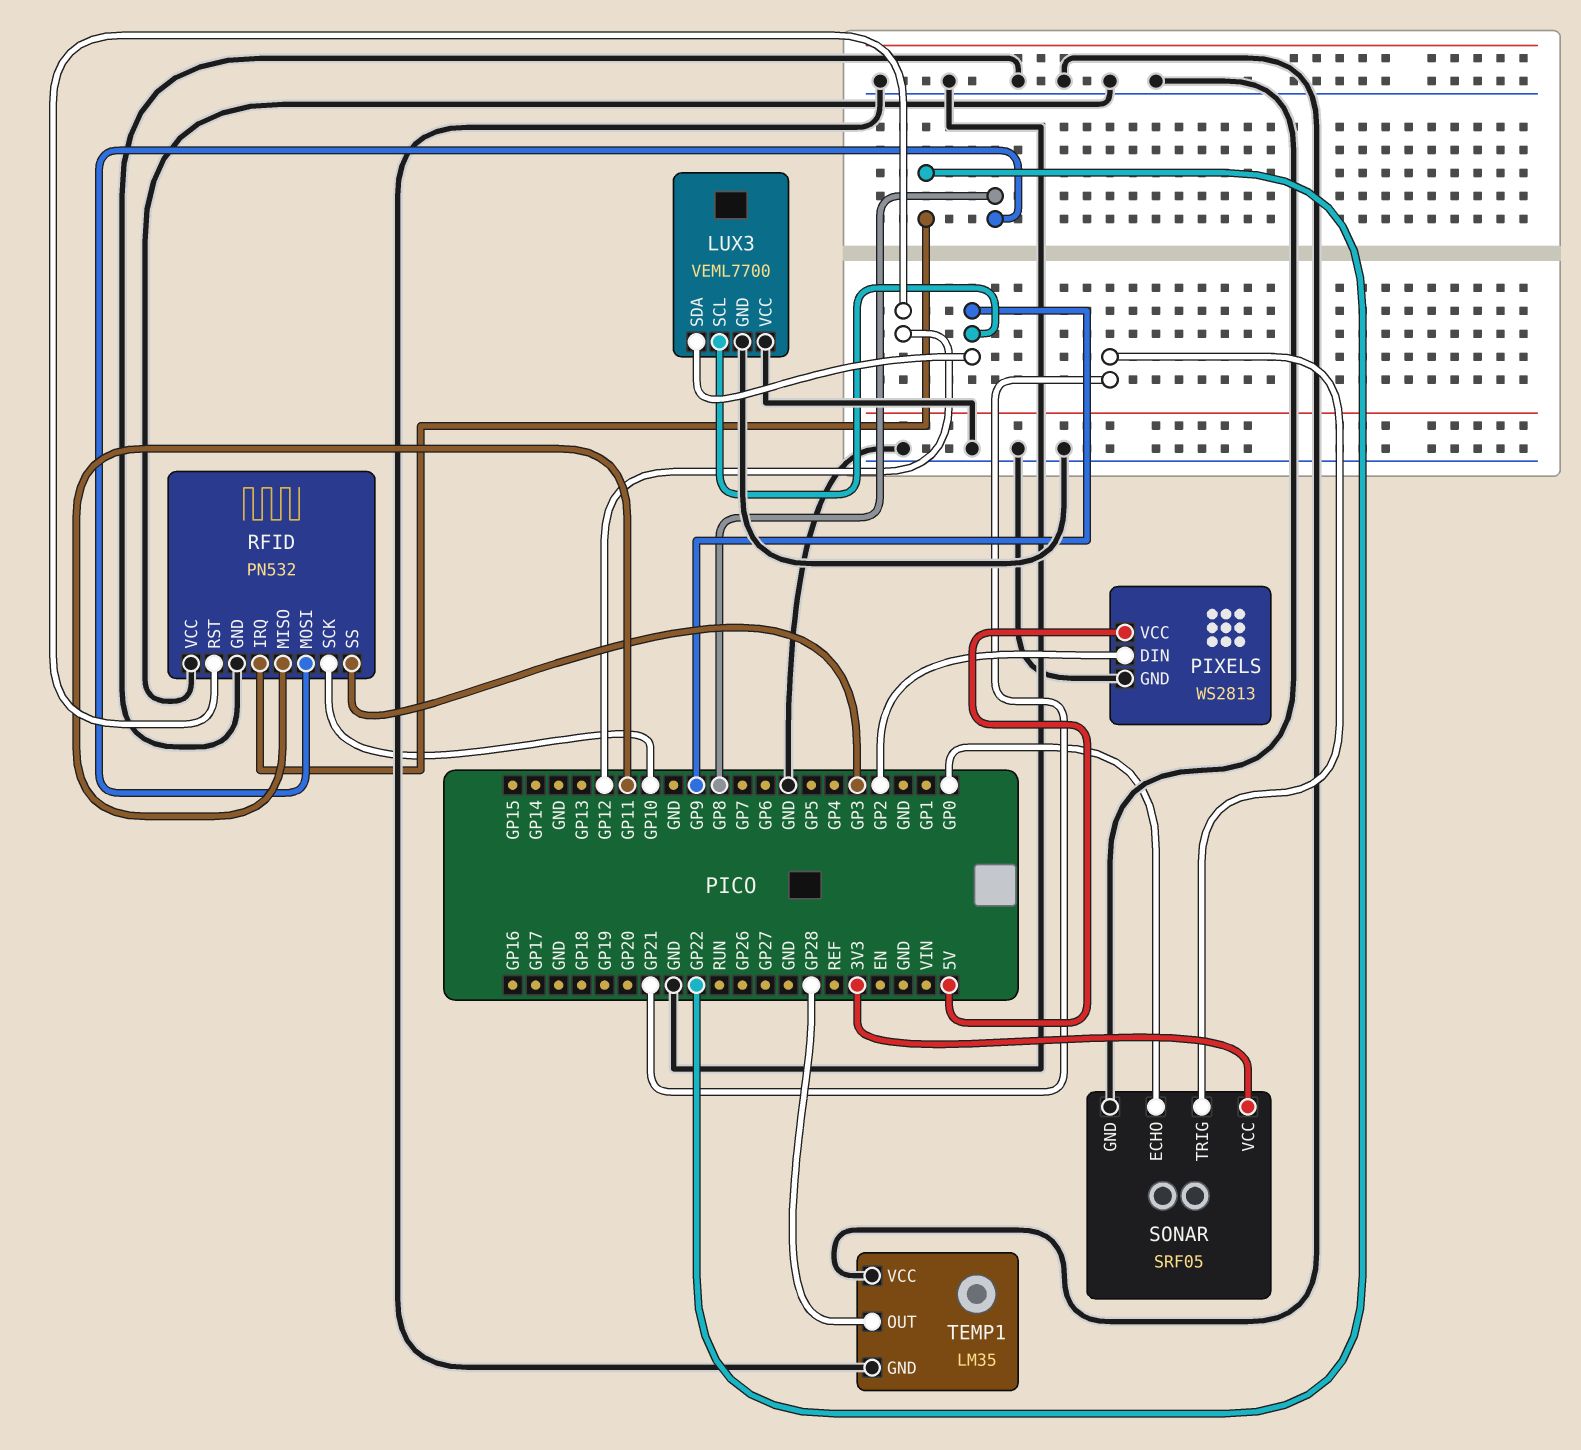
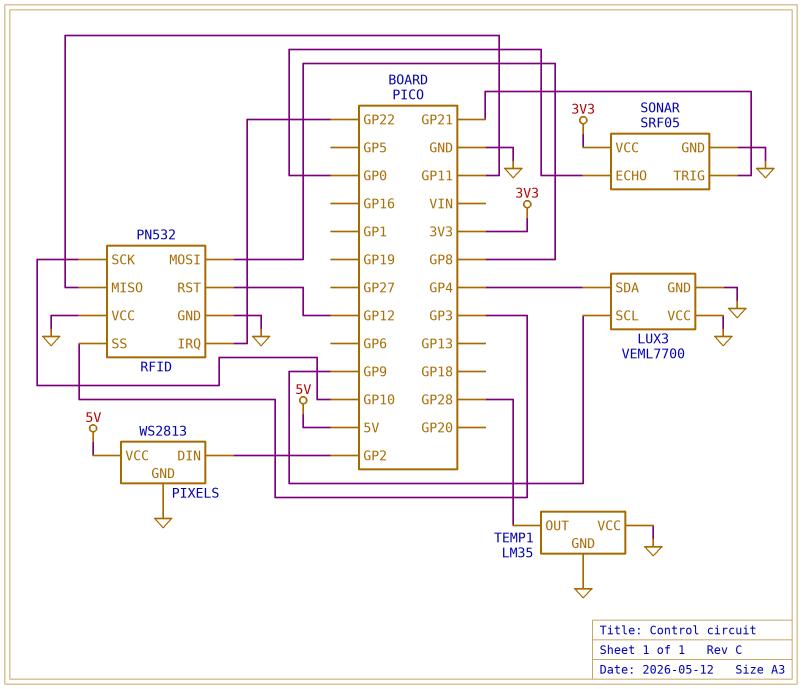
LUX3 pin SDA: GP9 -> GP4

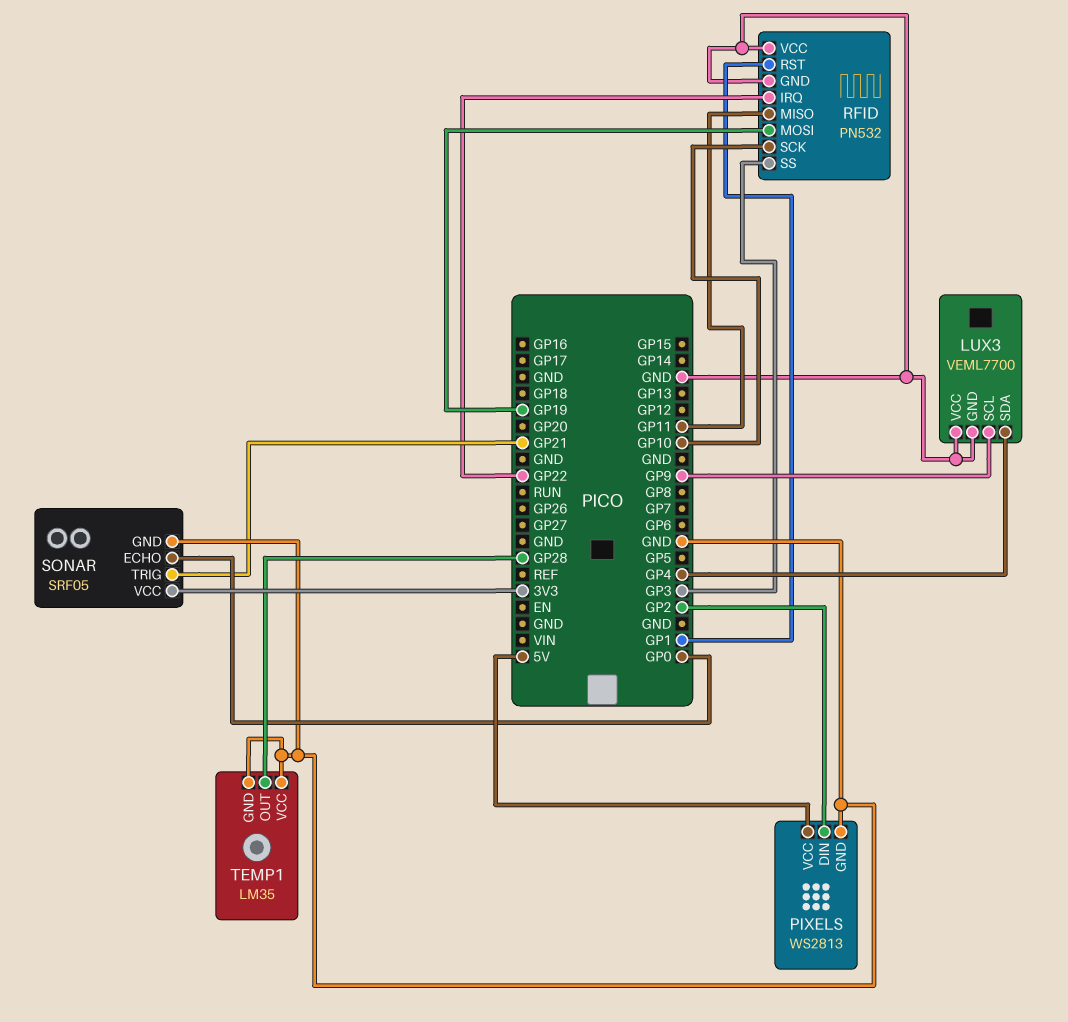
RFID pin MOSI: GP8 -> GP19
RFID pin RST: GP12 -> GP1

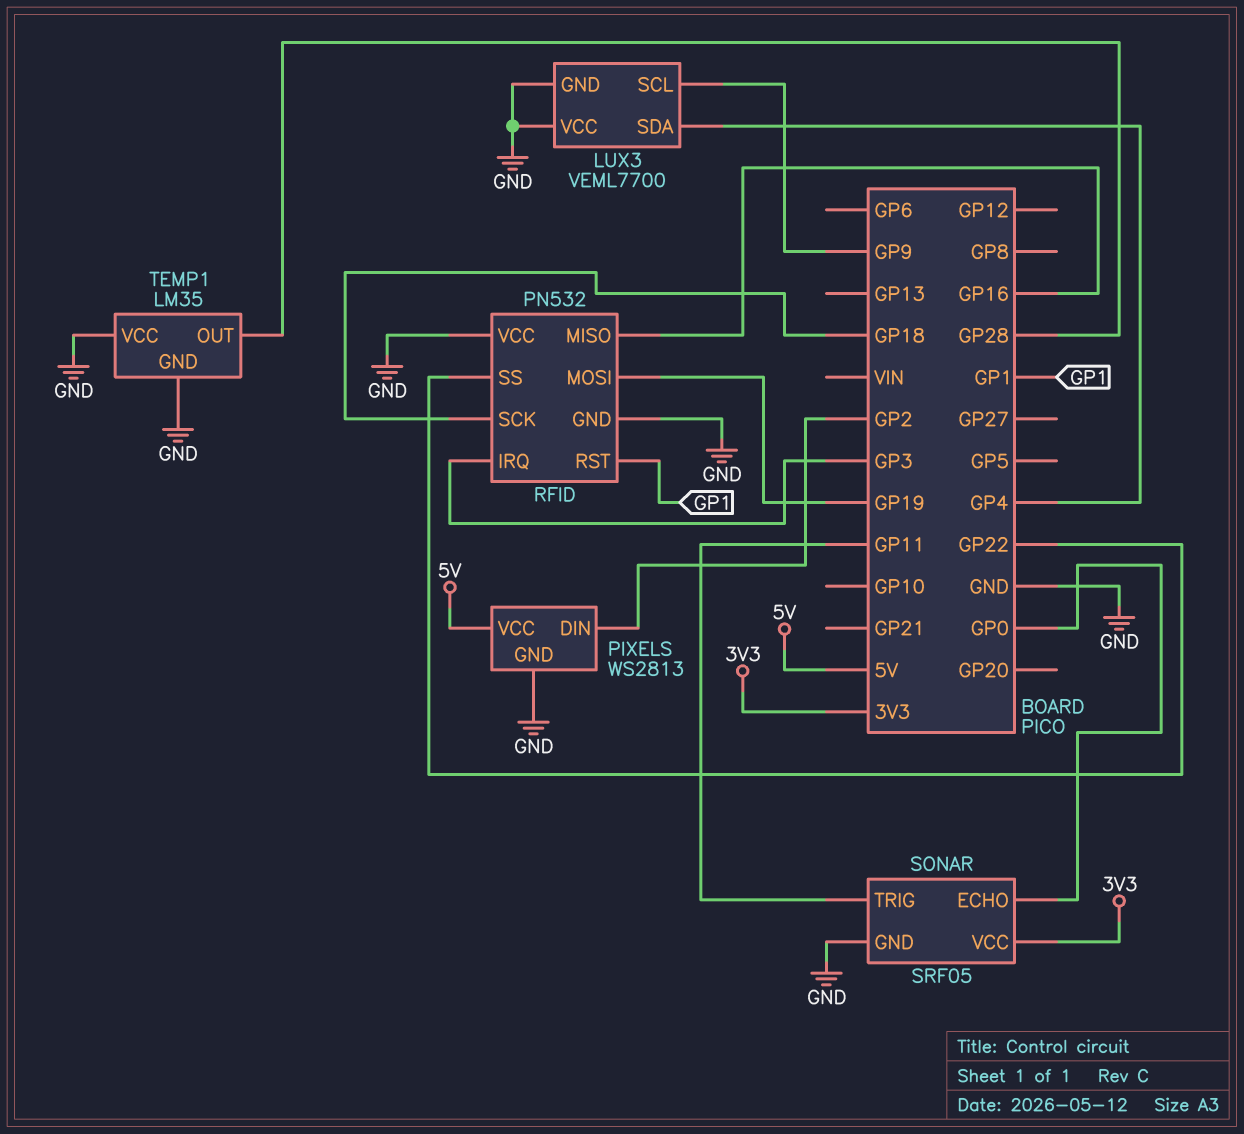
RFID pin IRQ: GP22 -> GP3
RFID pin MISO: GP11 -> GP16
RFID pin SCK: GP10 -> GP18
RFID pin SS: GP3 -> GP22
SONAR pin TRIG: GP21 -> GP11

